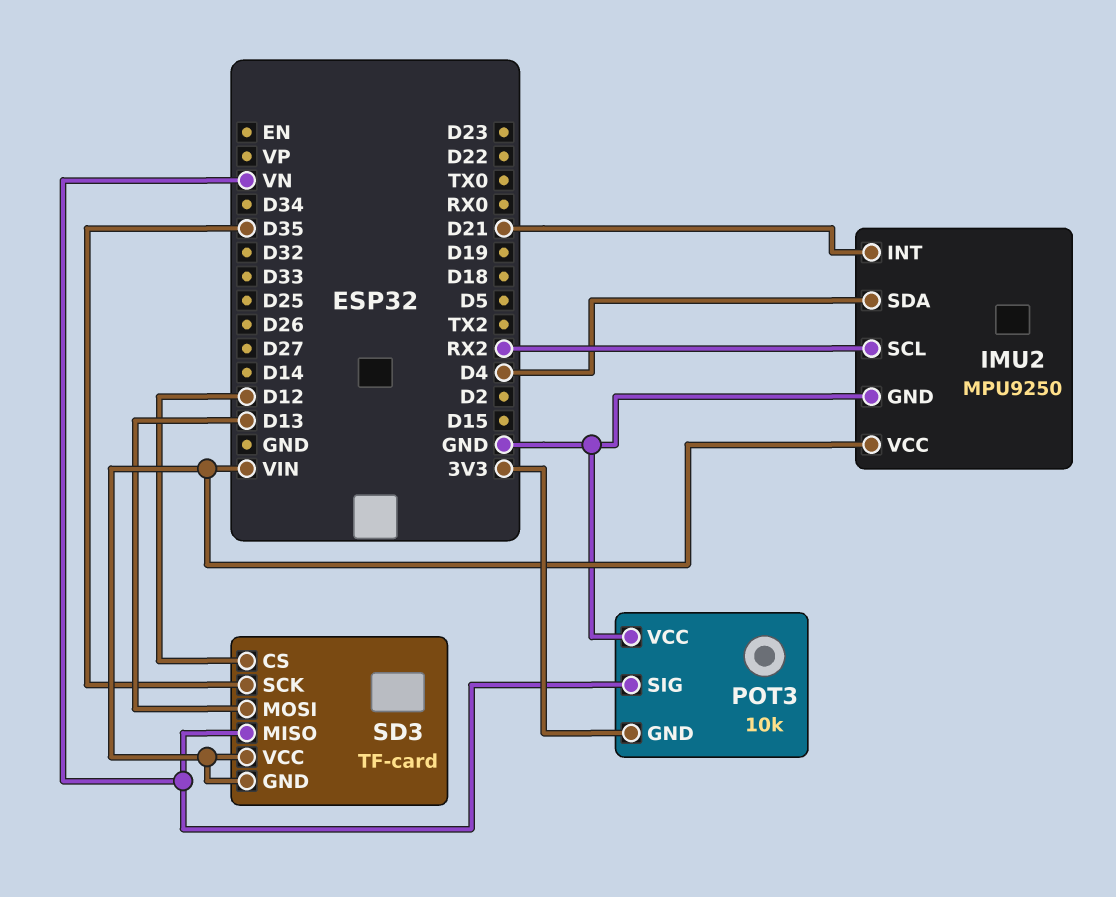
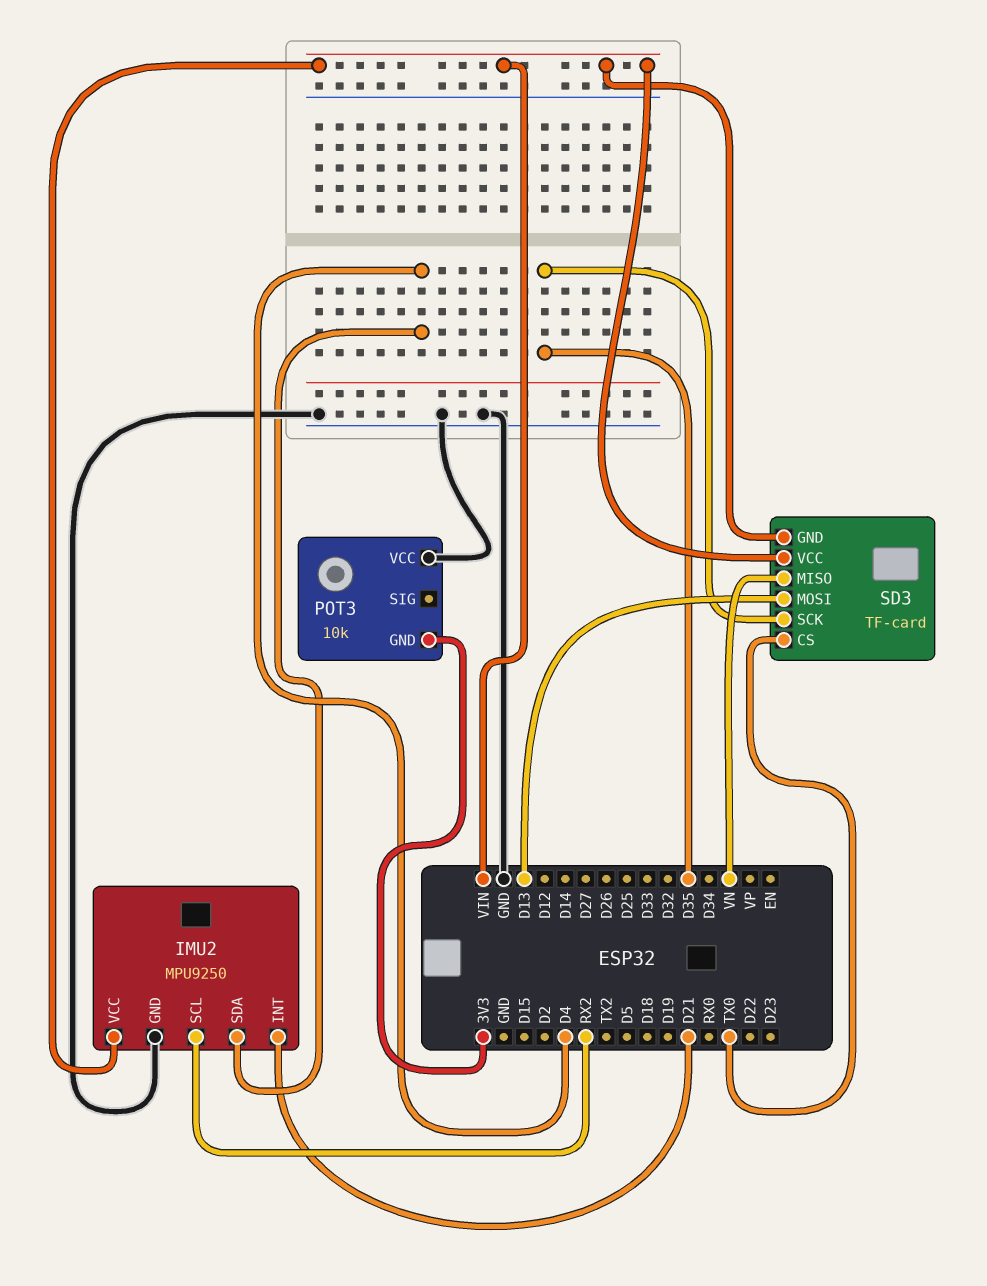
POT3 pin SIG: VN -> none
SD3 pin CS: D12 -> TX0

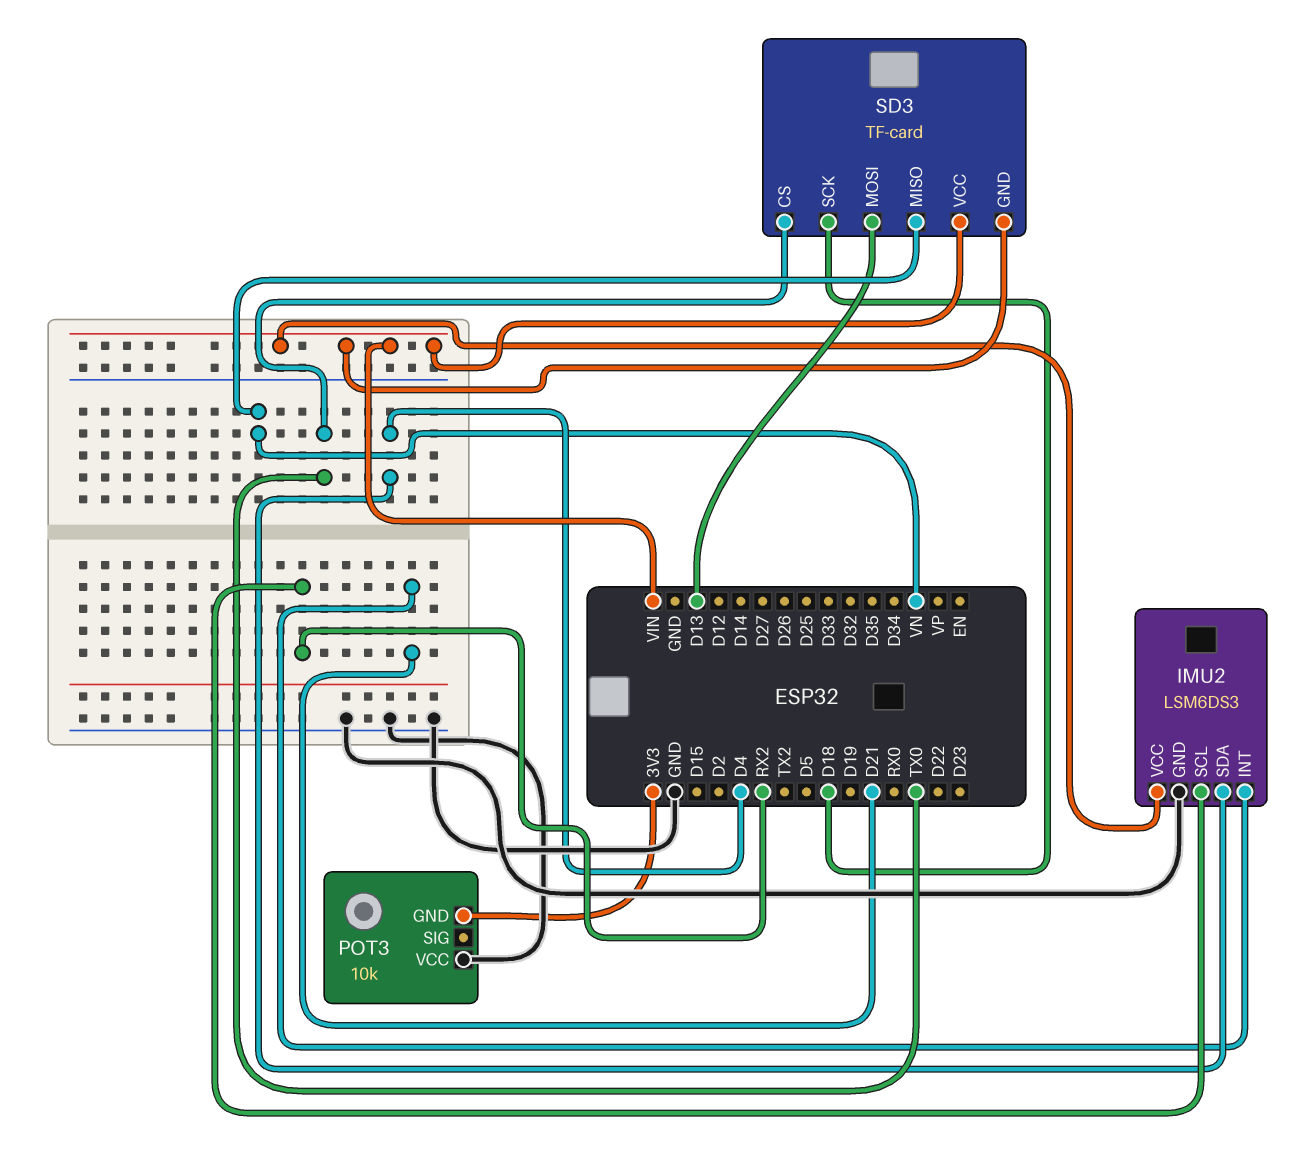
IMU2: MPU9250 -> LSM6DS3
SD3 pin SCK: D35 -> D18

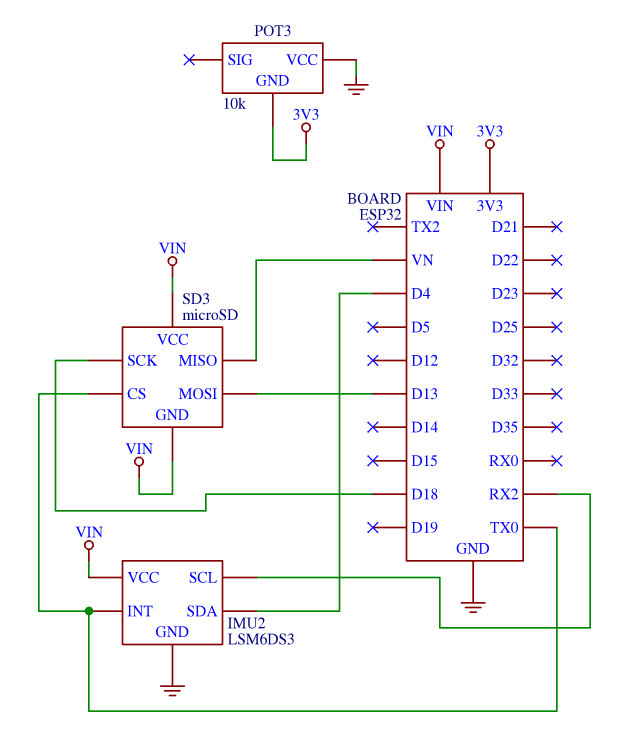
IMU2 pin INT: D21 -> TX0
SD3: TF-card -> microSD

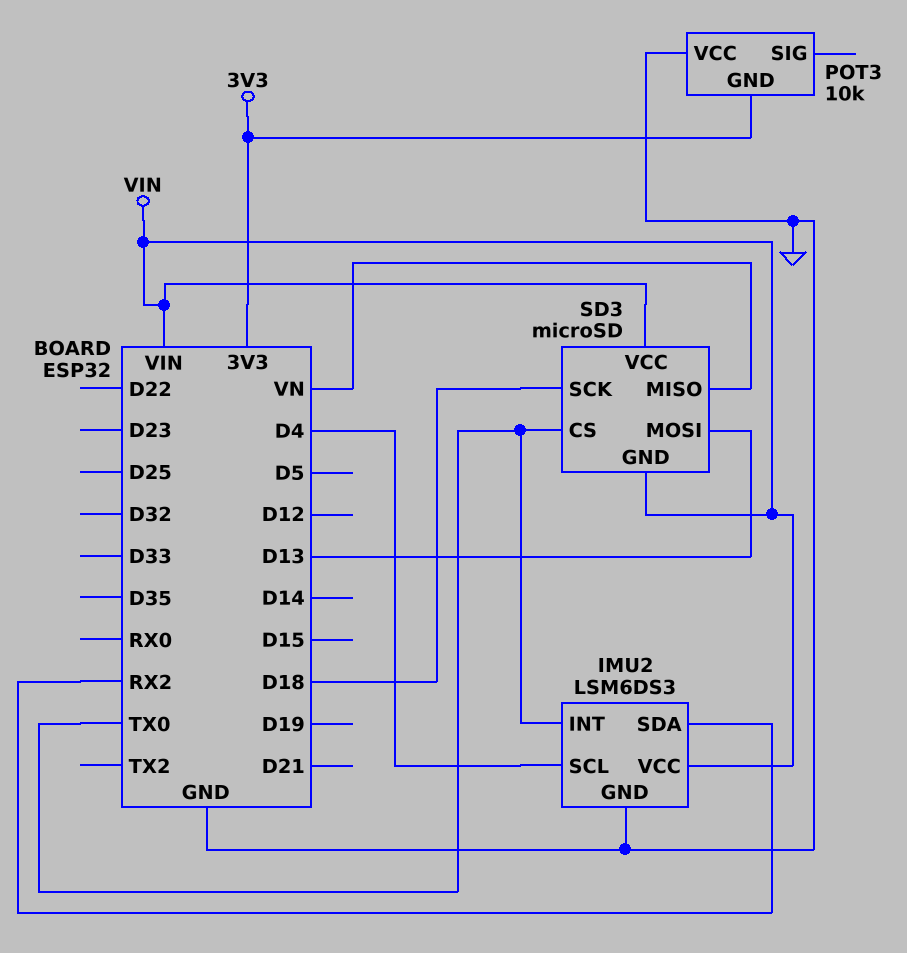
IMU2 pin SCL: RX2 -> D4
IMU2 pin SDA: D4 -> RX2

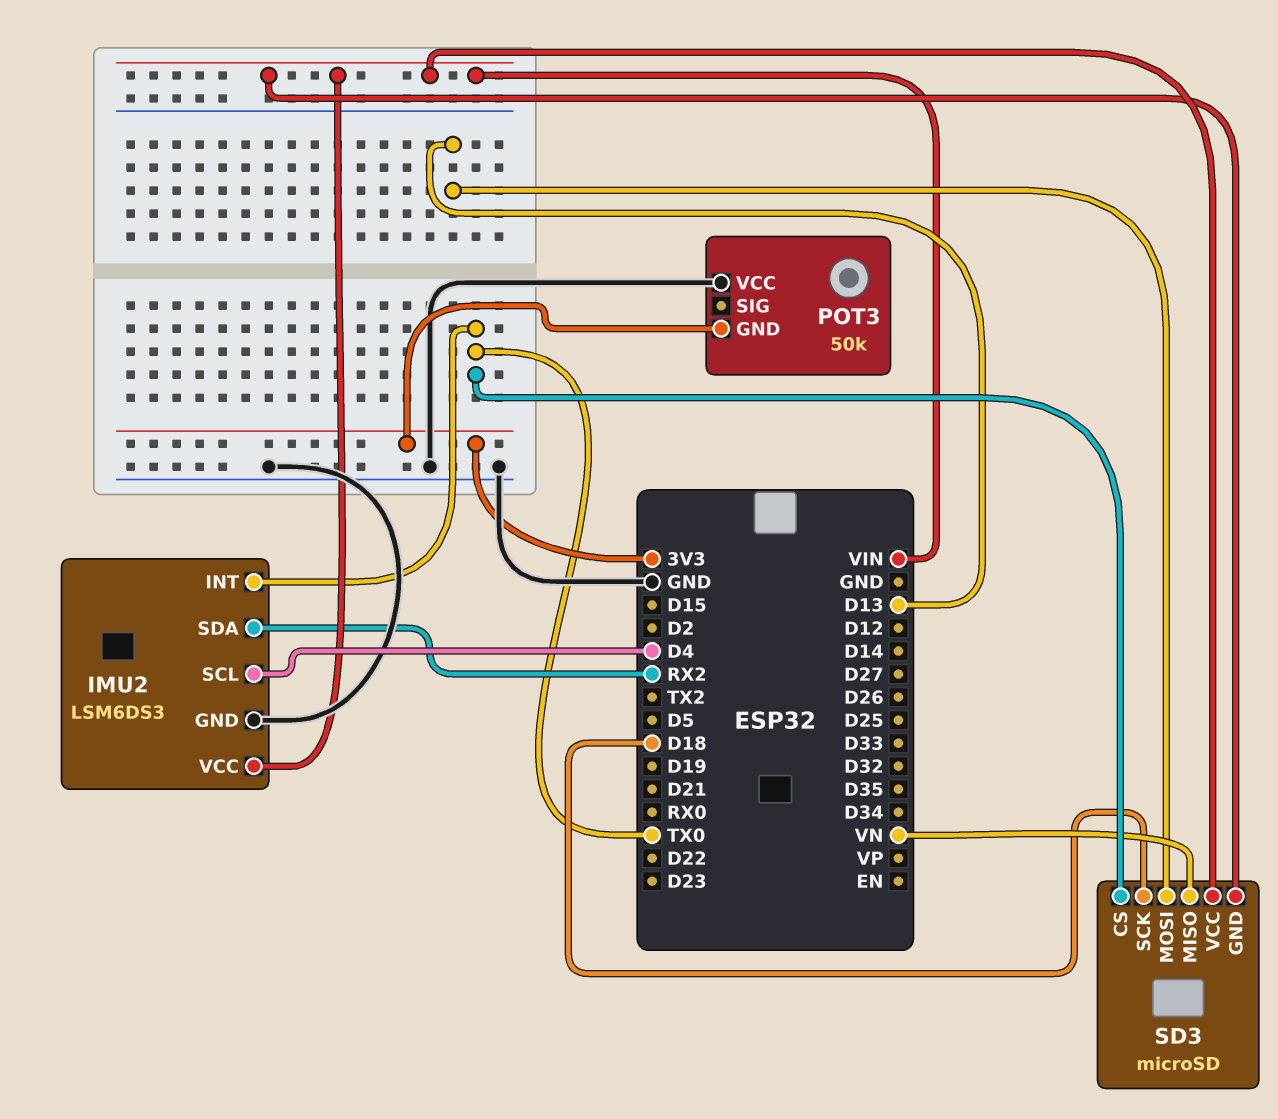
POT3: 10k -> 50k

